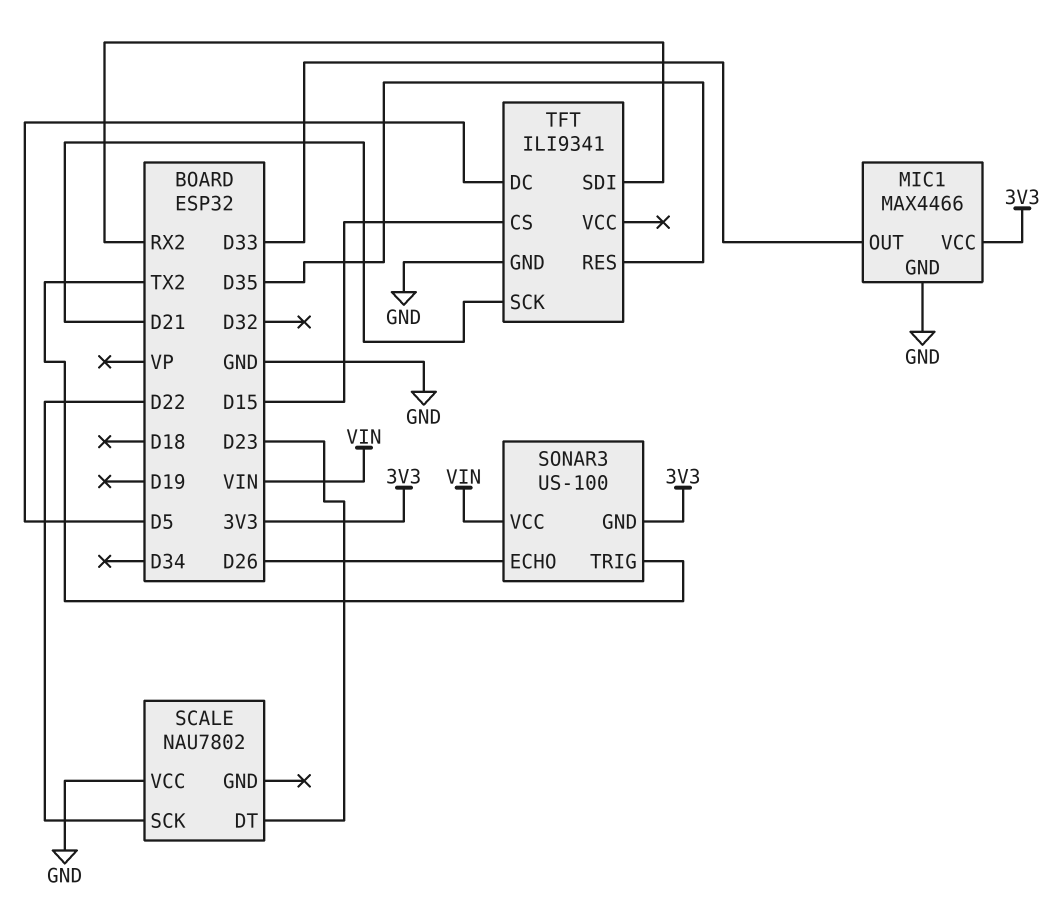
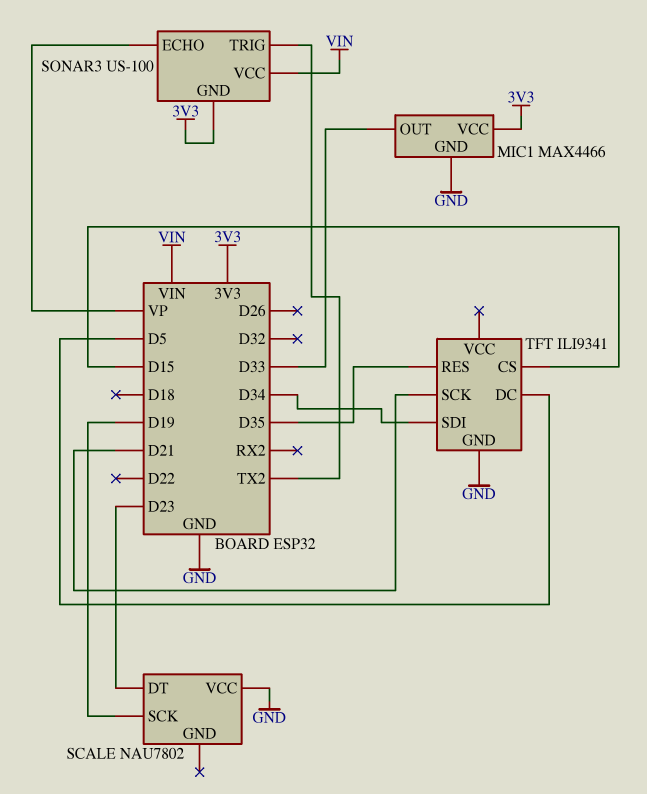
SCALE pin SCK: D22 -> D19
SONAR3 pin ECHO: D26 -> VP
TFT pin SDI: RX2 -> D34

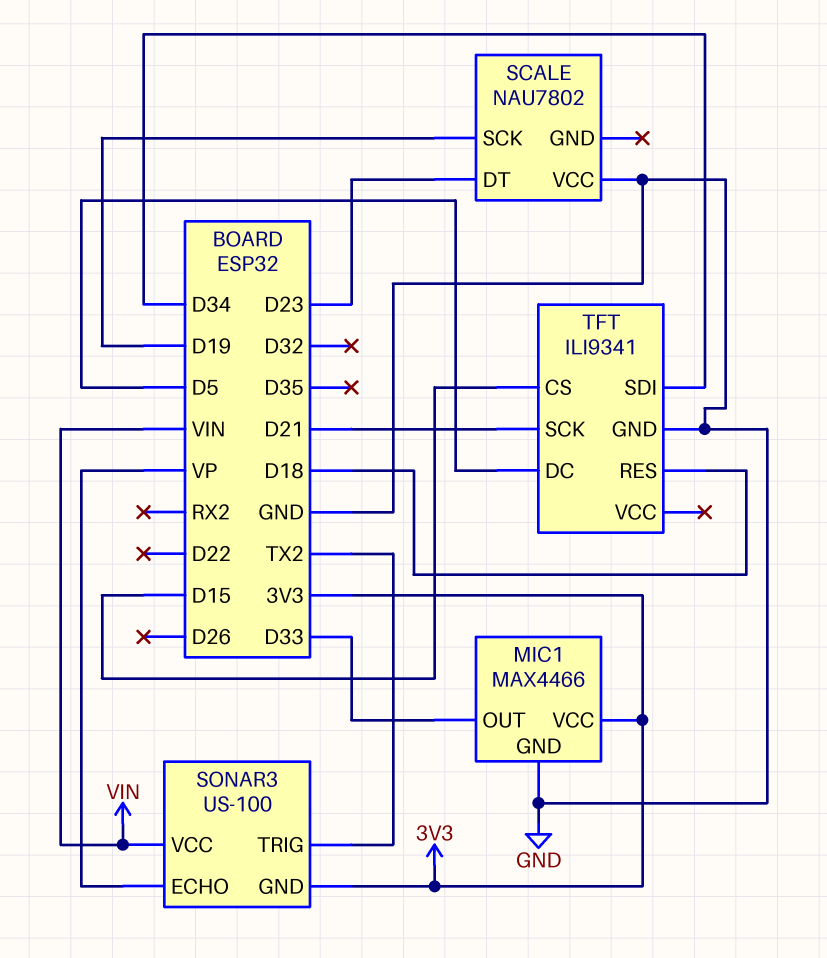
TFT pin RES: D35 -> D18

